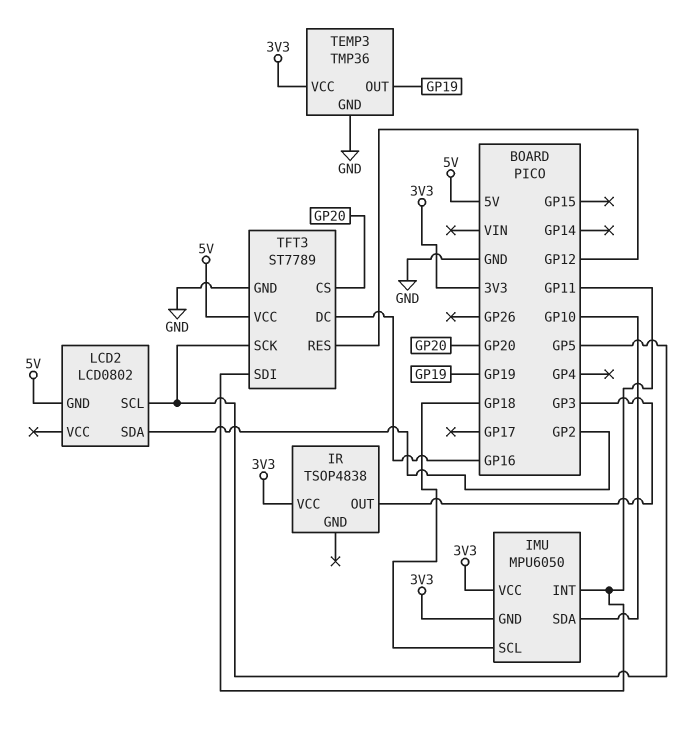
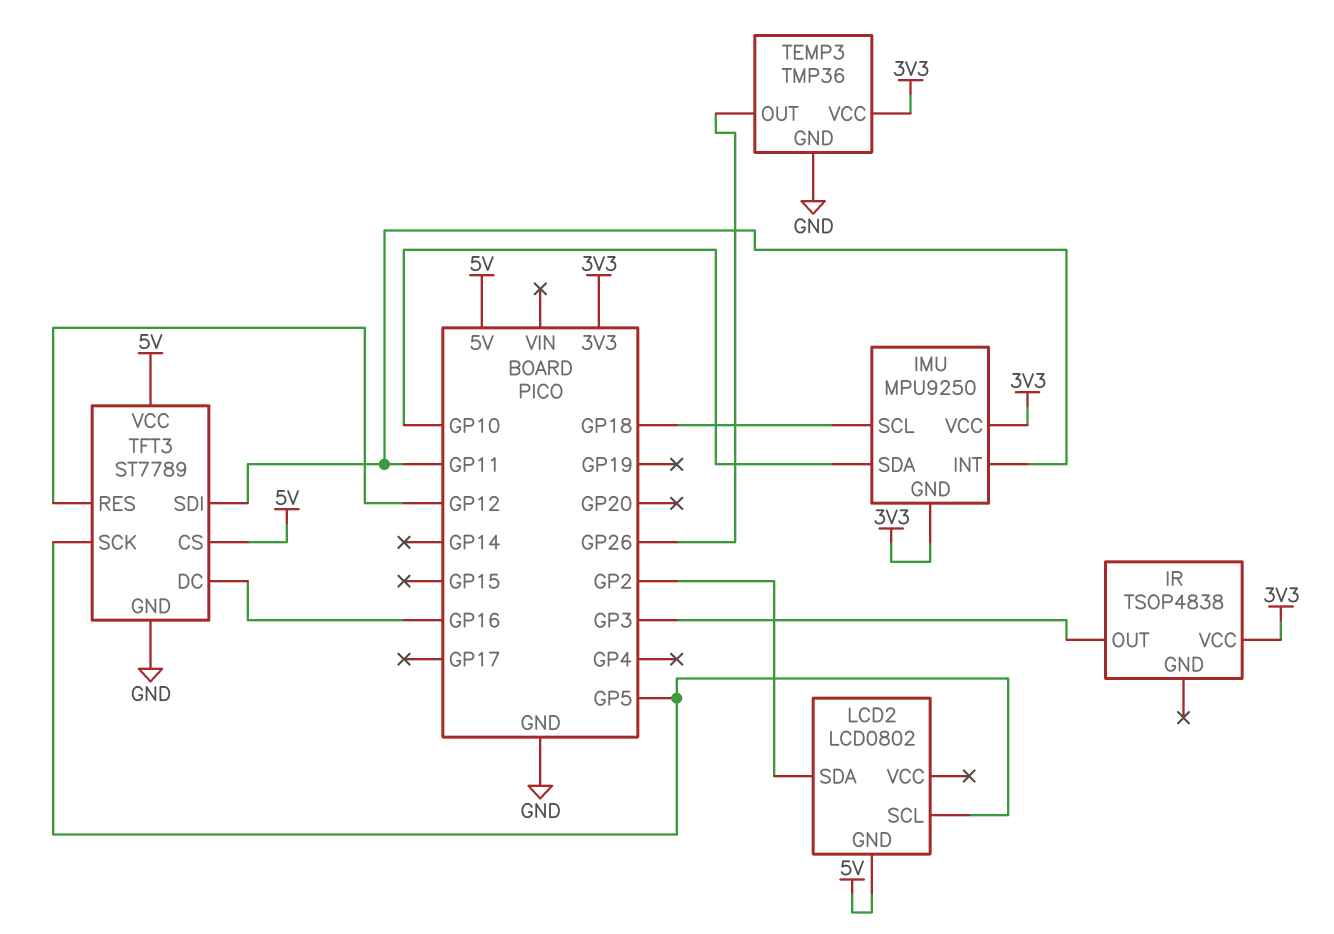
IMU: MPU6050 -> MPU9250
TEMP3 pin OUT: GP19 -> GP26
TFT3 pin CS: GP20 -> 5V

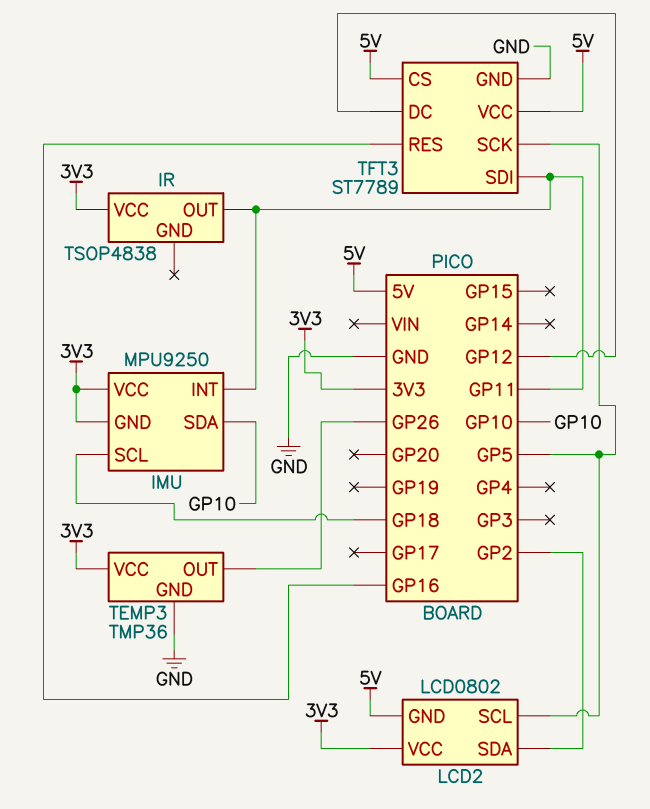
IR pin OUT: GP3 -> GP11
LCD2 pin VCC: none -> 3V3
TFT3 pin DC: GP16 -> GP12
TFT3 pin RES: GP12 -> GP16

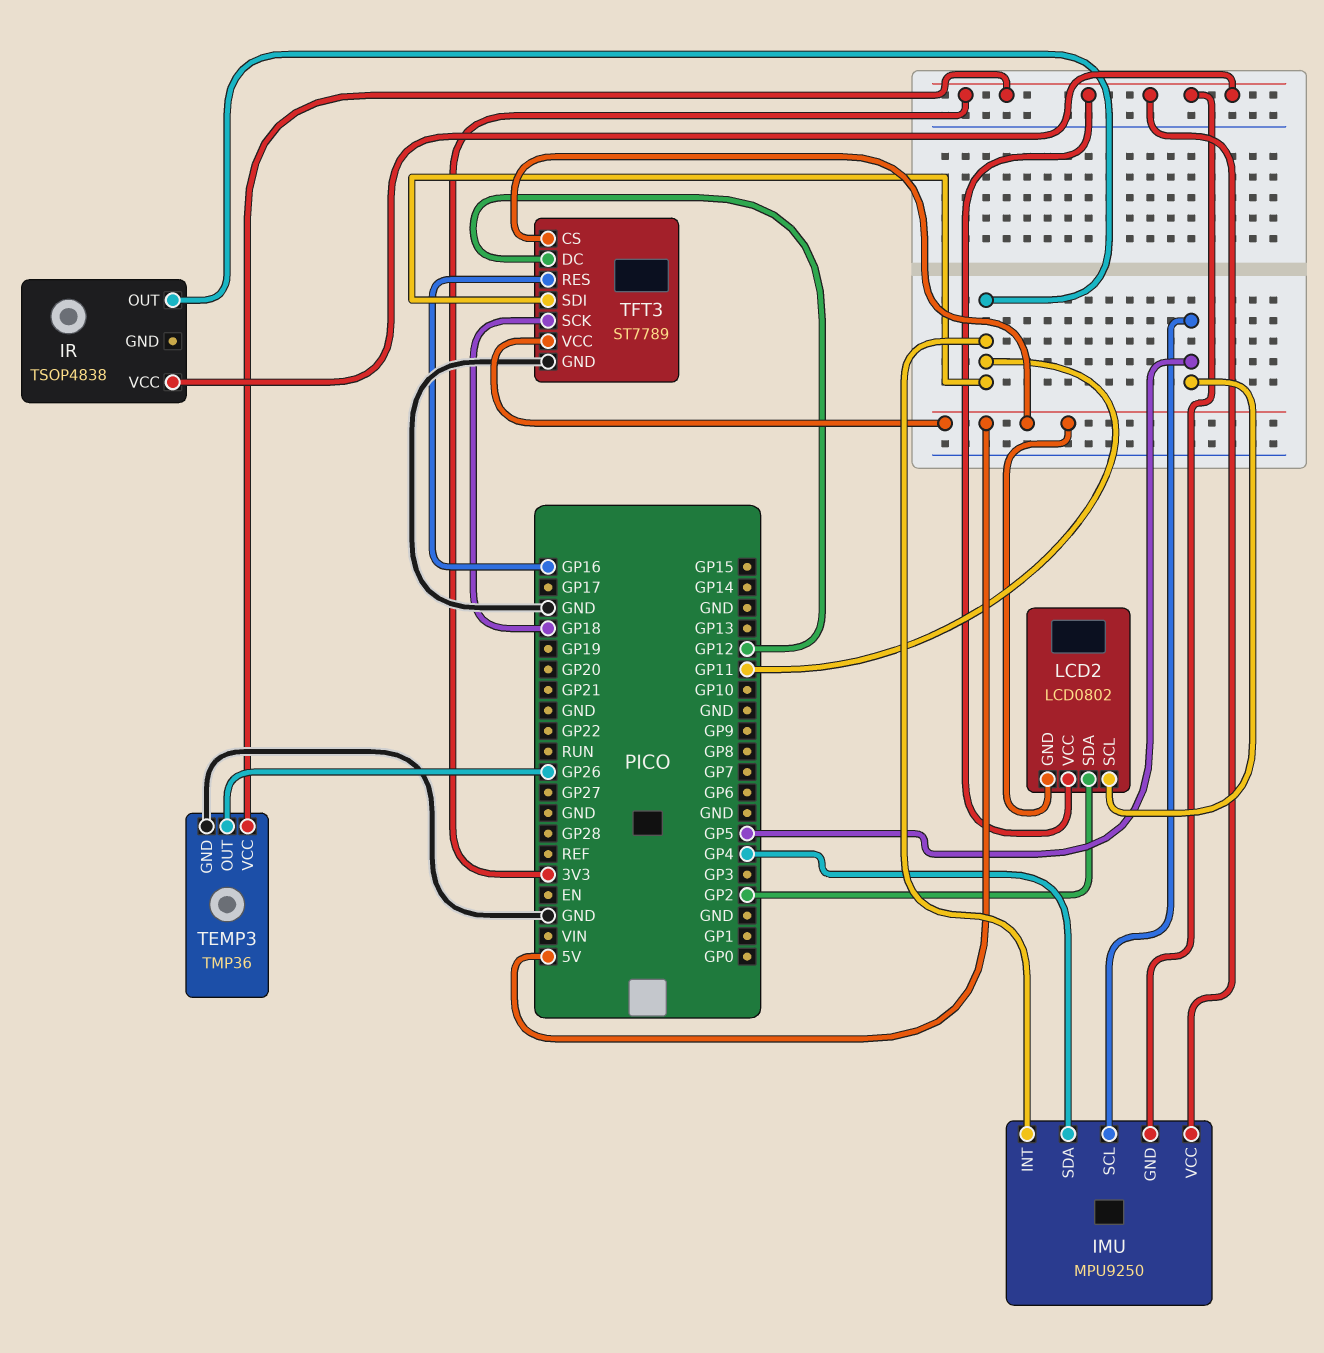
IMU pin SCL: GP18 -> GP5
IMU pin SDA: GP10 -> GP4
TFT3 pin SCK: GP5 -> GP18

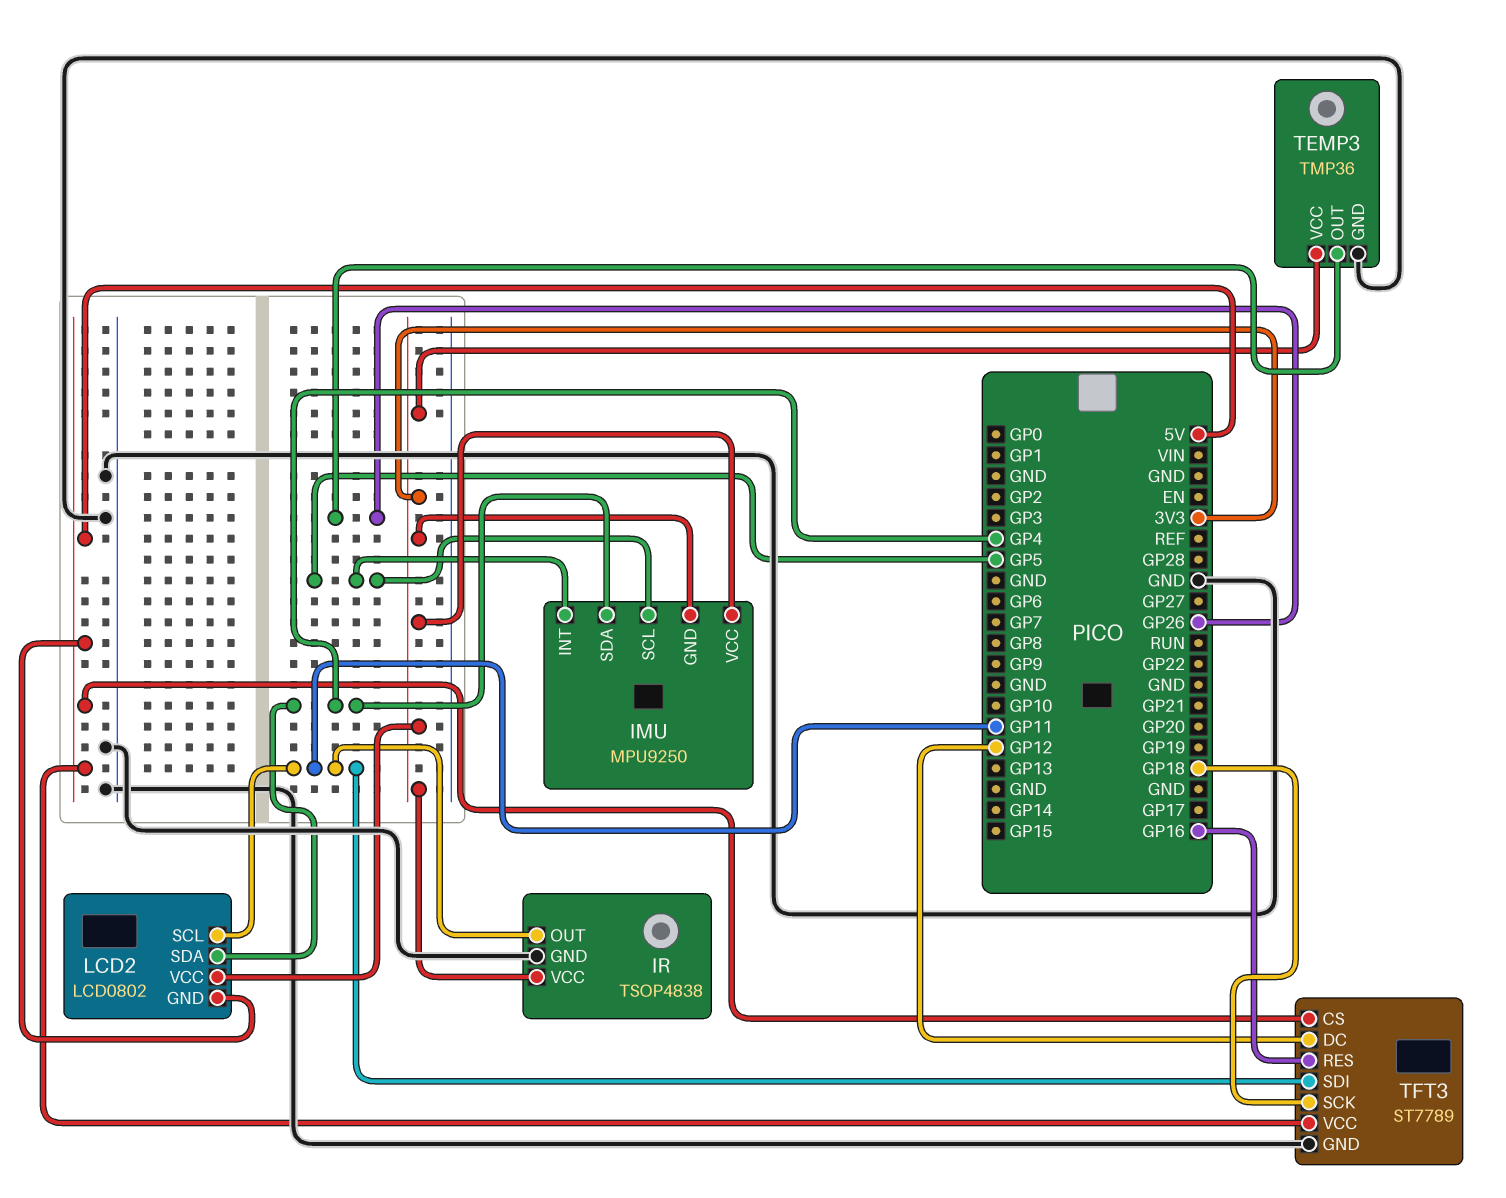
IMU pin INT: GP11 -> GP5
IR pin GND: none -> GND
LCD2 pin SCL: GP5 -> GP11
LCD2 pin SDA: GP2 -> GP4

